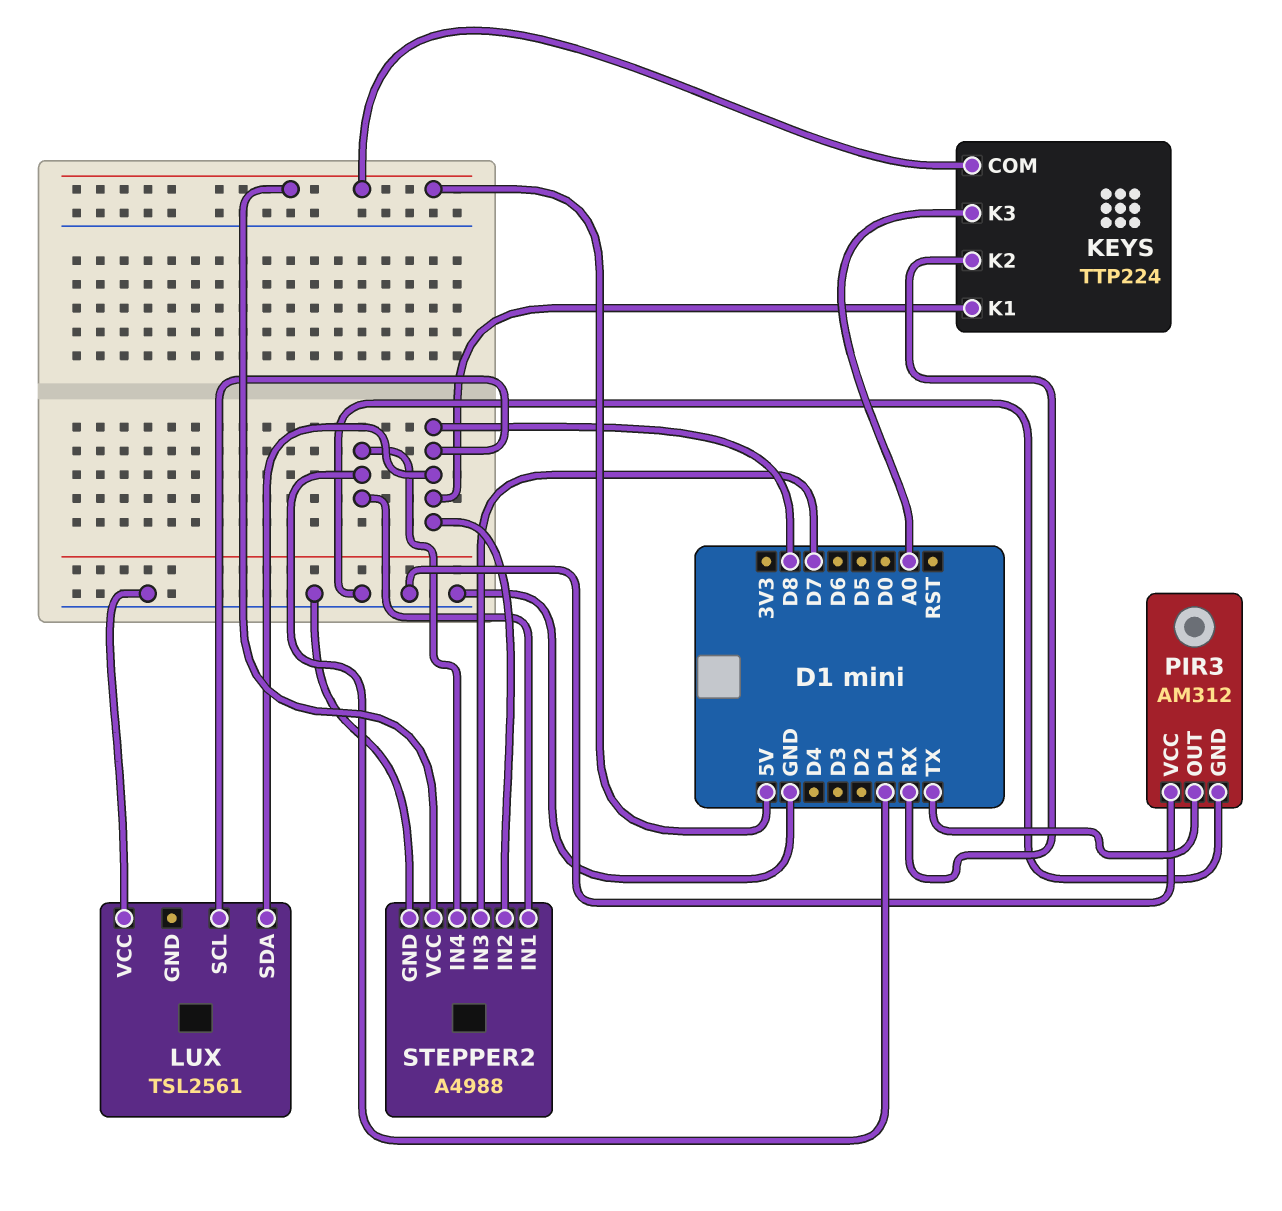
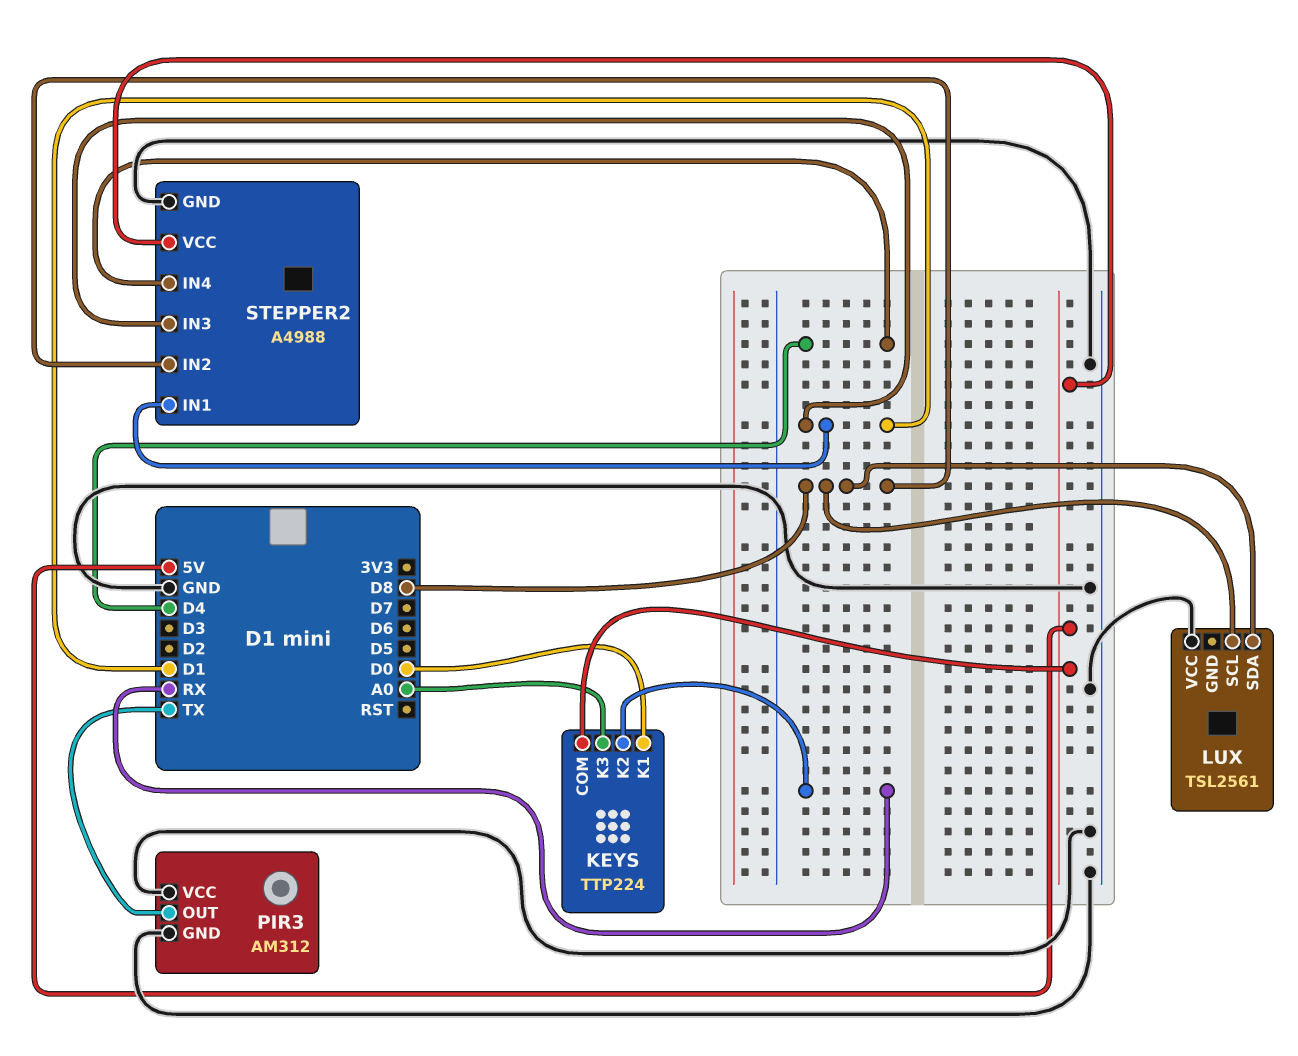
KEYS pin K1: D8 -> D0
STEPPER2 pin IN3: D7 -> D1
STEPPER2 pin IN4: D1 -> D4

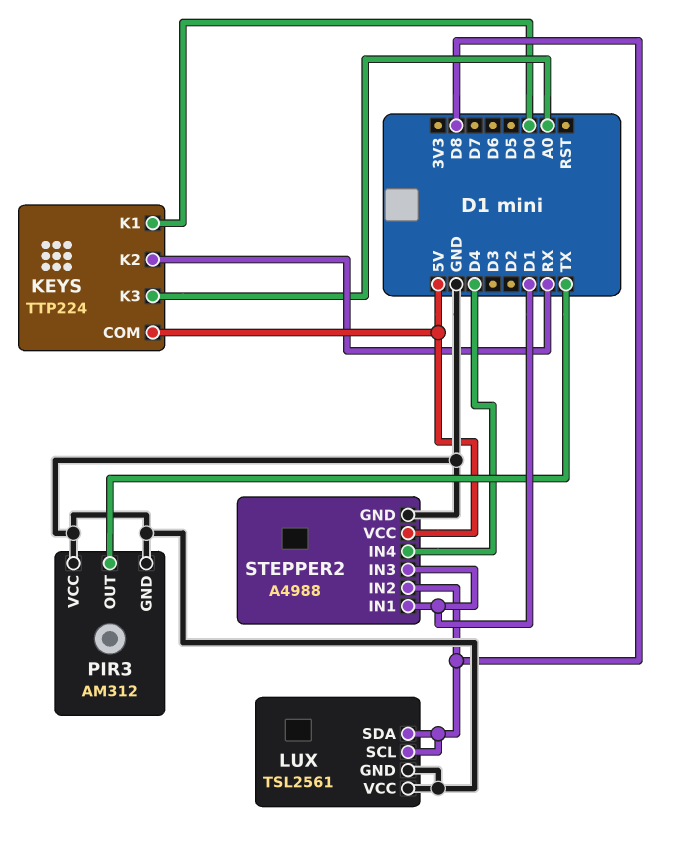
LUX pin GND: none -> GND

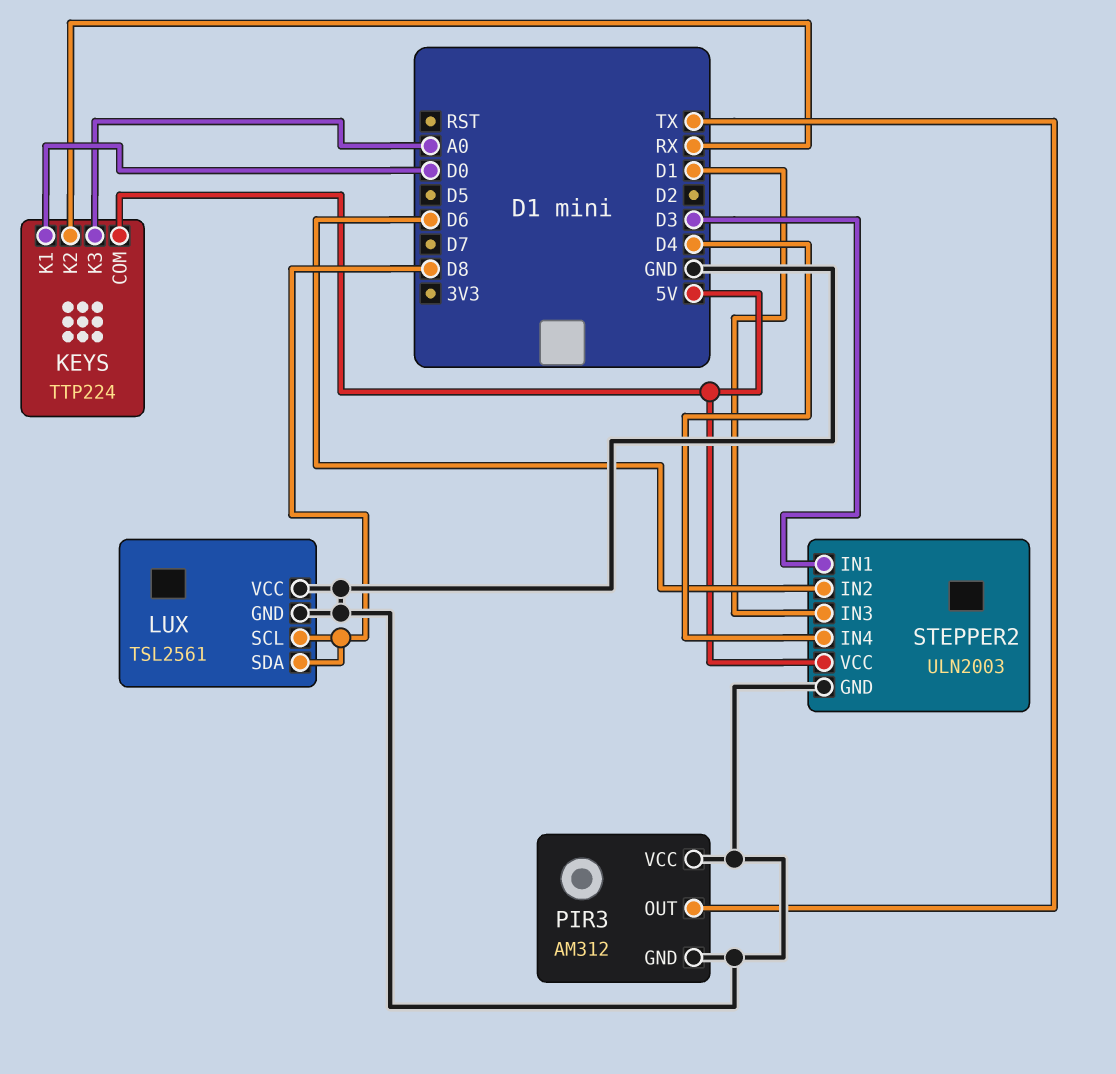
STEPPER2: A4988 -> ULN2003
STEPPER2 pin IN1: D1 -> D3
STEPPER2 pin IN2: D8 -> D6

